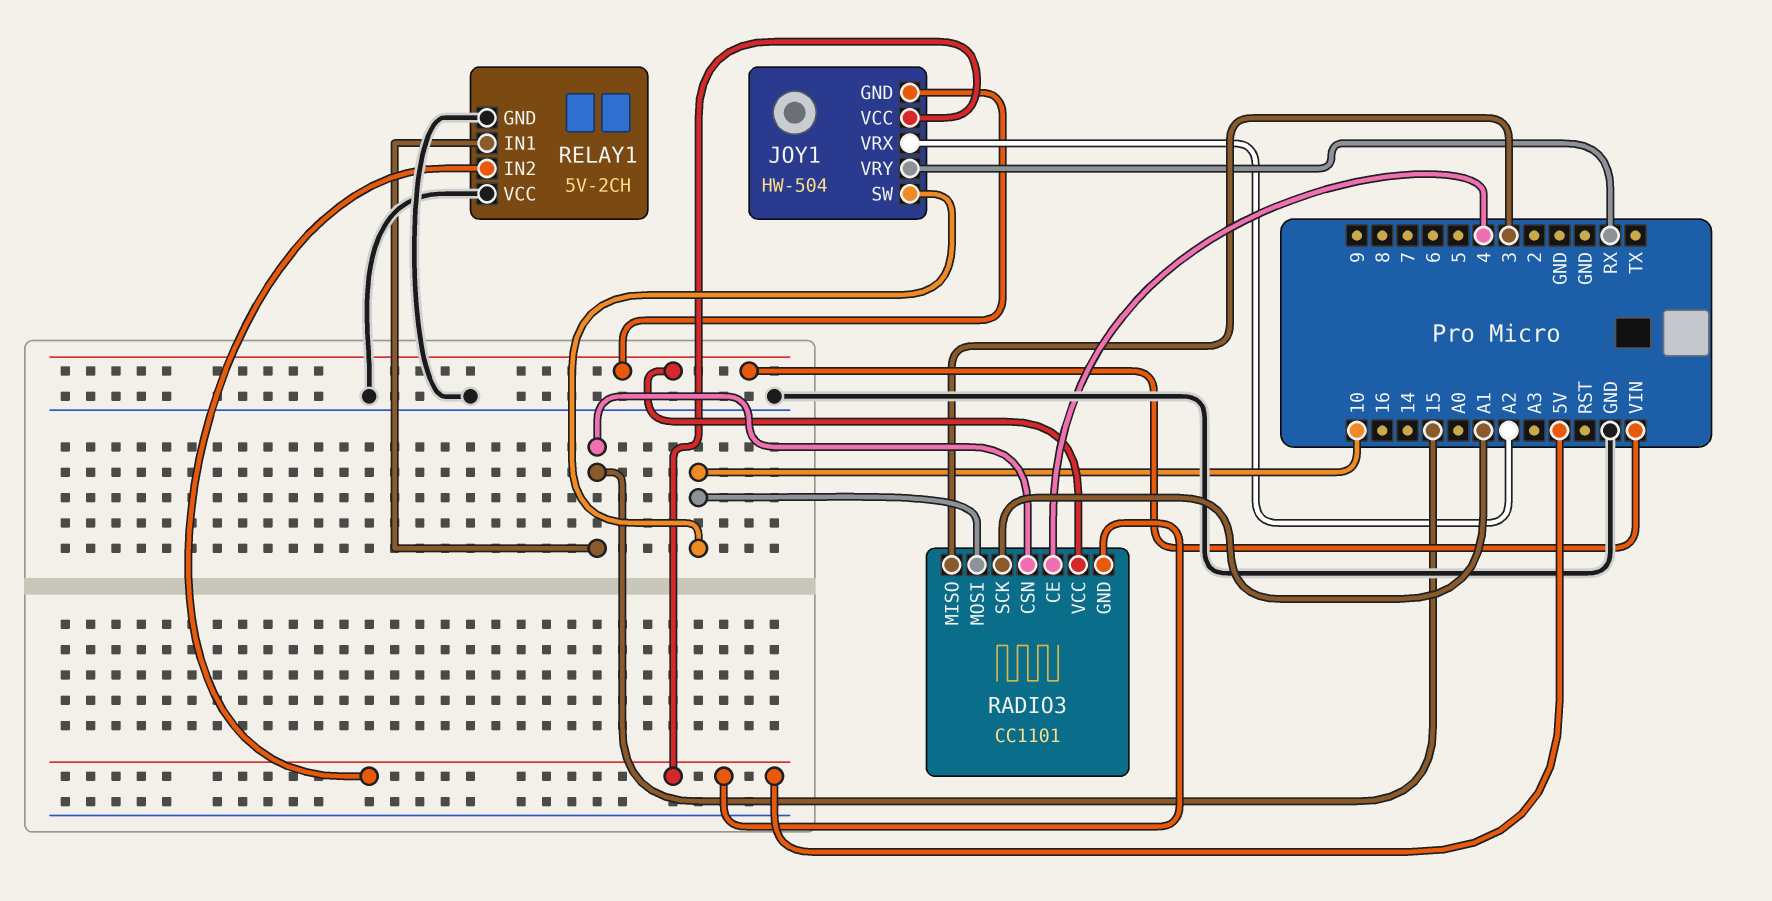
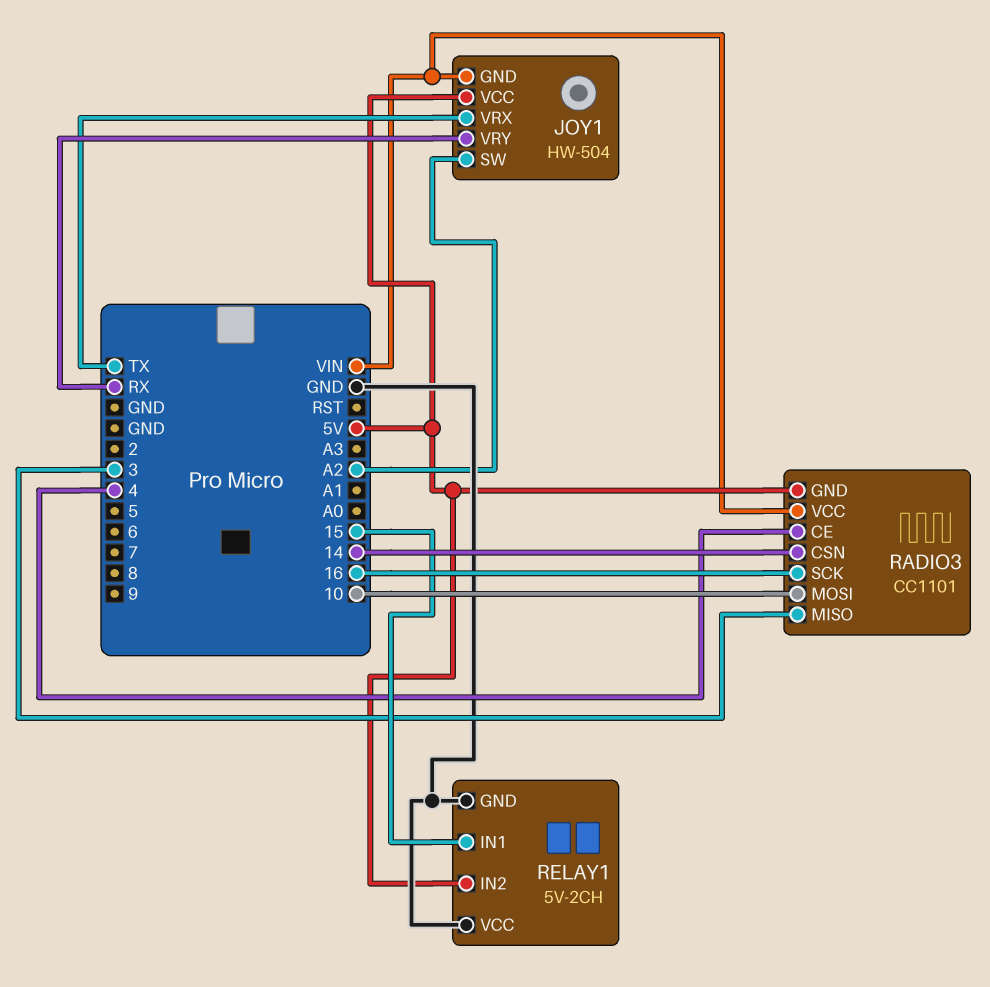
JOY1 pin SW: 10 -> A2
JOY1 pin VRX: A2 -> TX
RADIO3 pin CSN: 15 -> 14
RADIO3 pin SCK: A1 -> 16

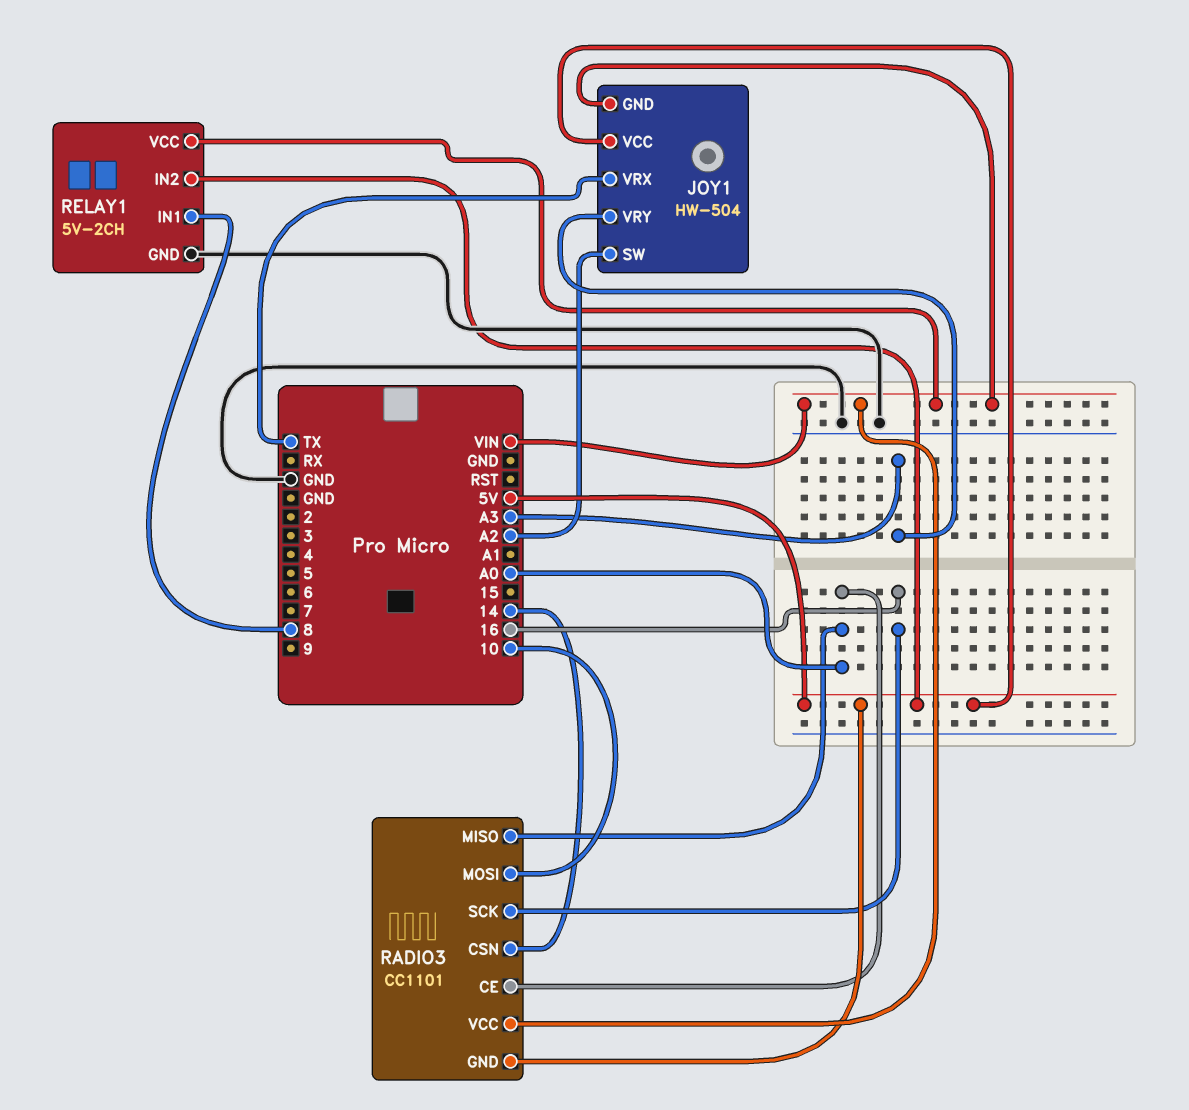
JOY1 pin VRY: RX -> A3
RADIO3 pin CE: 4 -> A0
RADIO3 pin MISO: 3 -> A0
RELAY1 pin IN1: 15 -> 8
RELAY1 pin VCC: GND -> VIN

